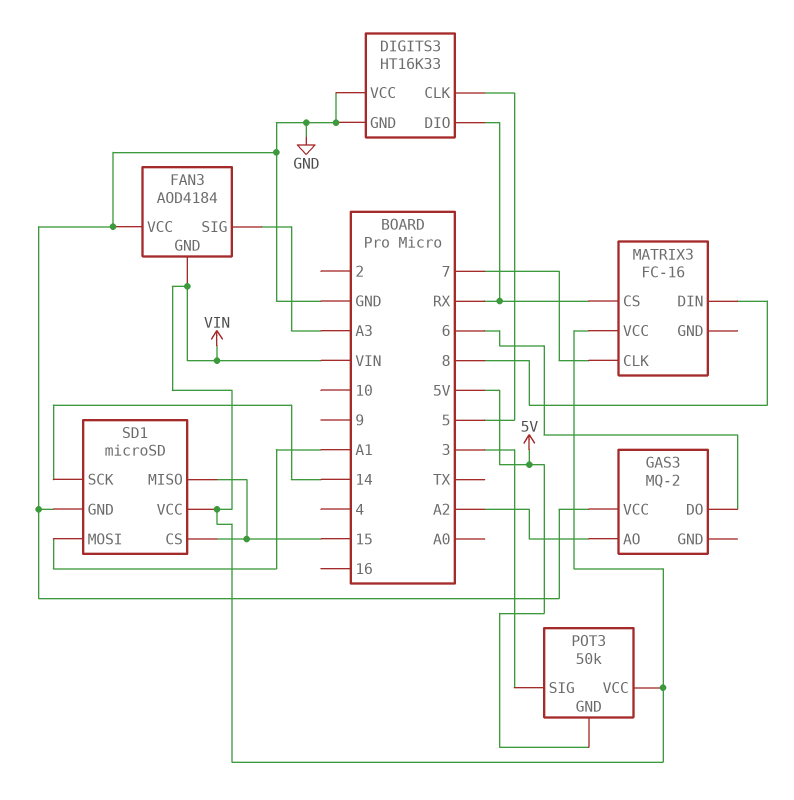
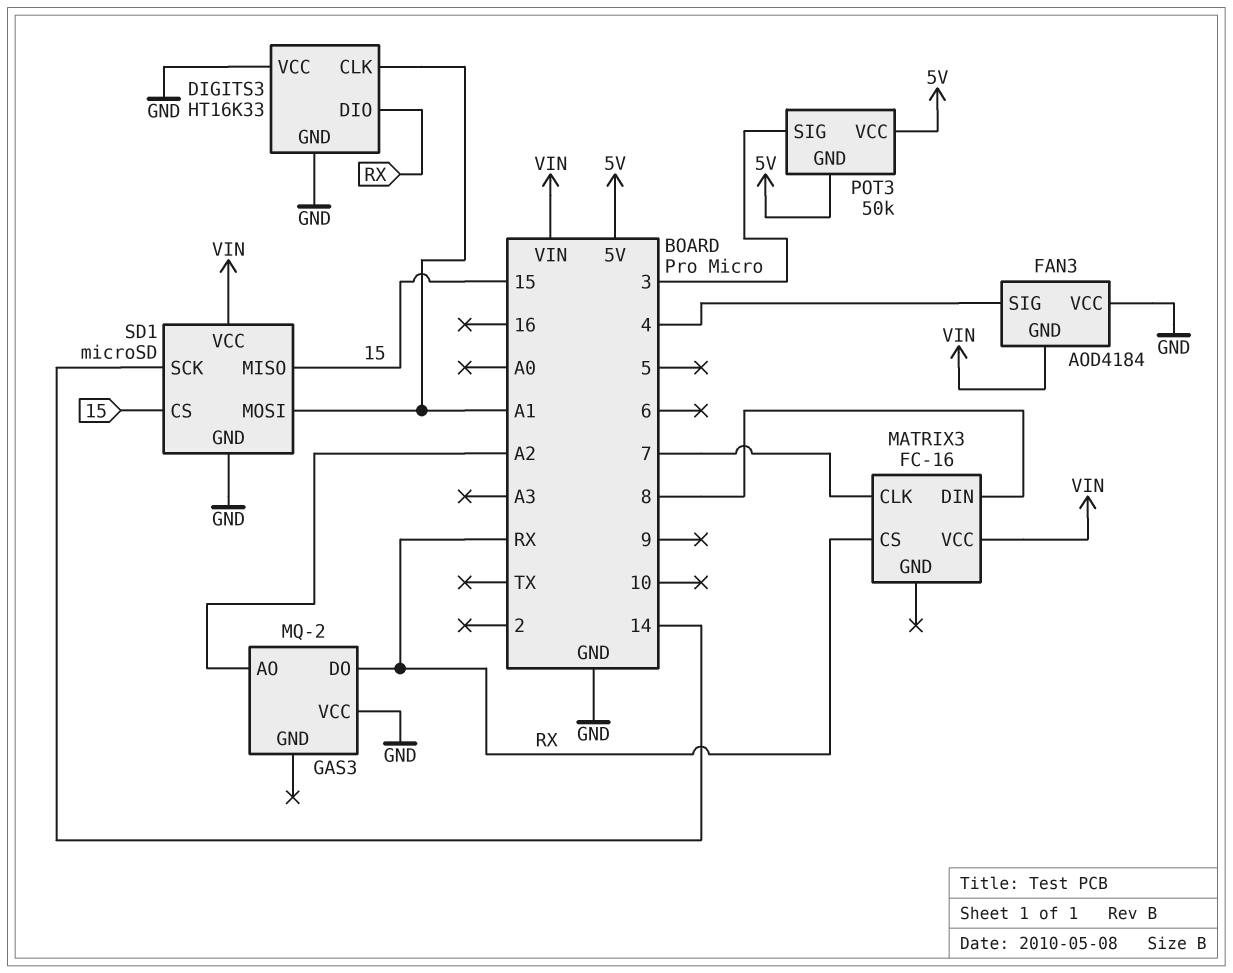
DIGITS3 pin CLK: 5 -> A1
FAN3 pin SIG: A3 -> 4
GAS3 pin DO: 6 -> RX
POT3 pin VCC: VIN -> 5V

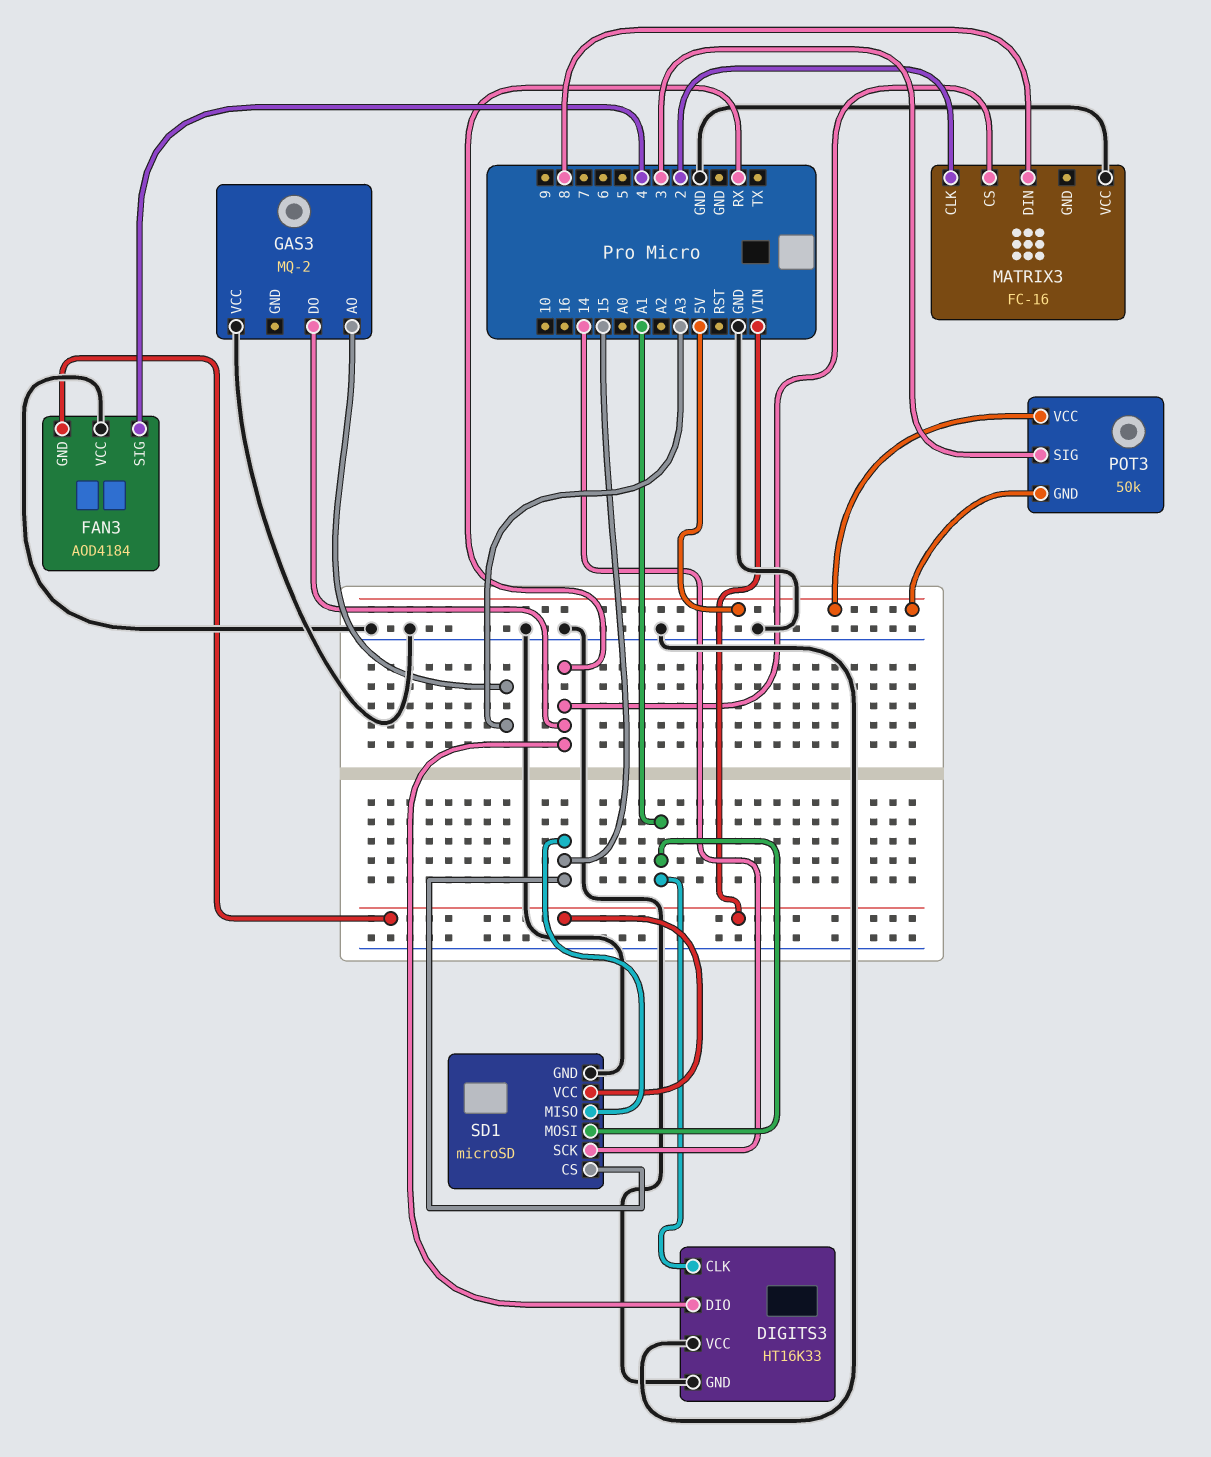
GAS3 pin AO: A2 -> A3
MATRIX3 pin CLK: 7 -> 2
MATRIX3 pin VCC: VIN -> GND

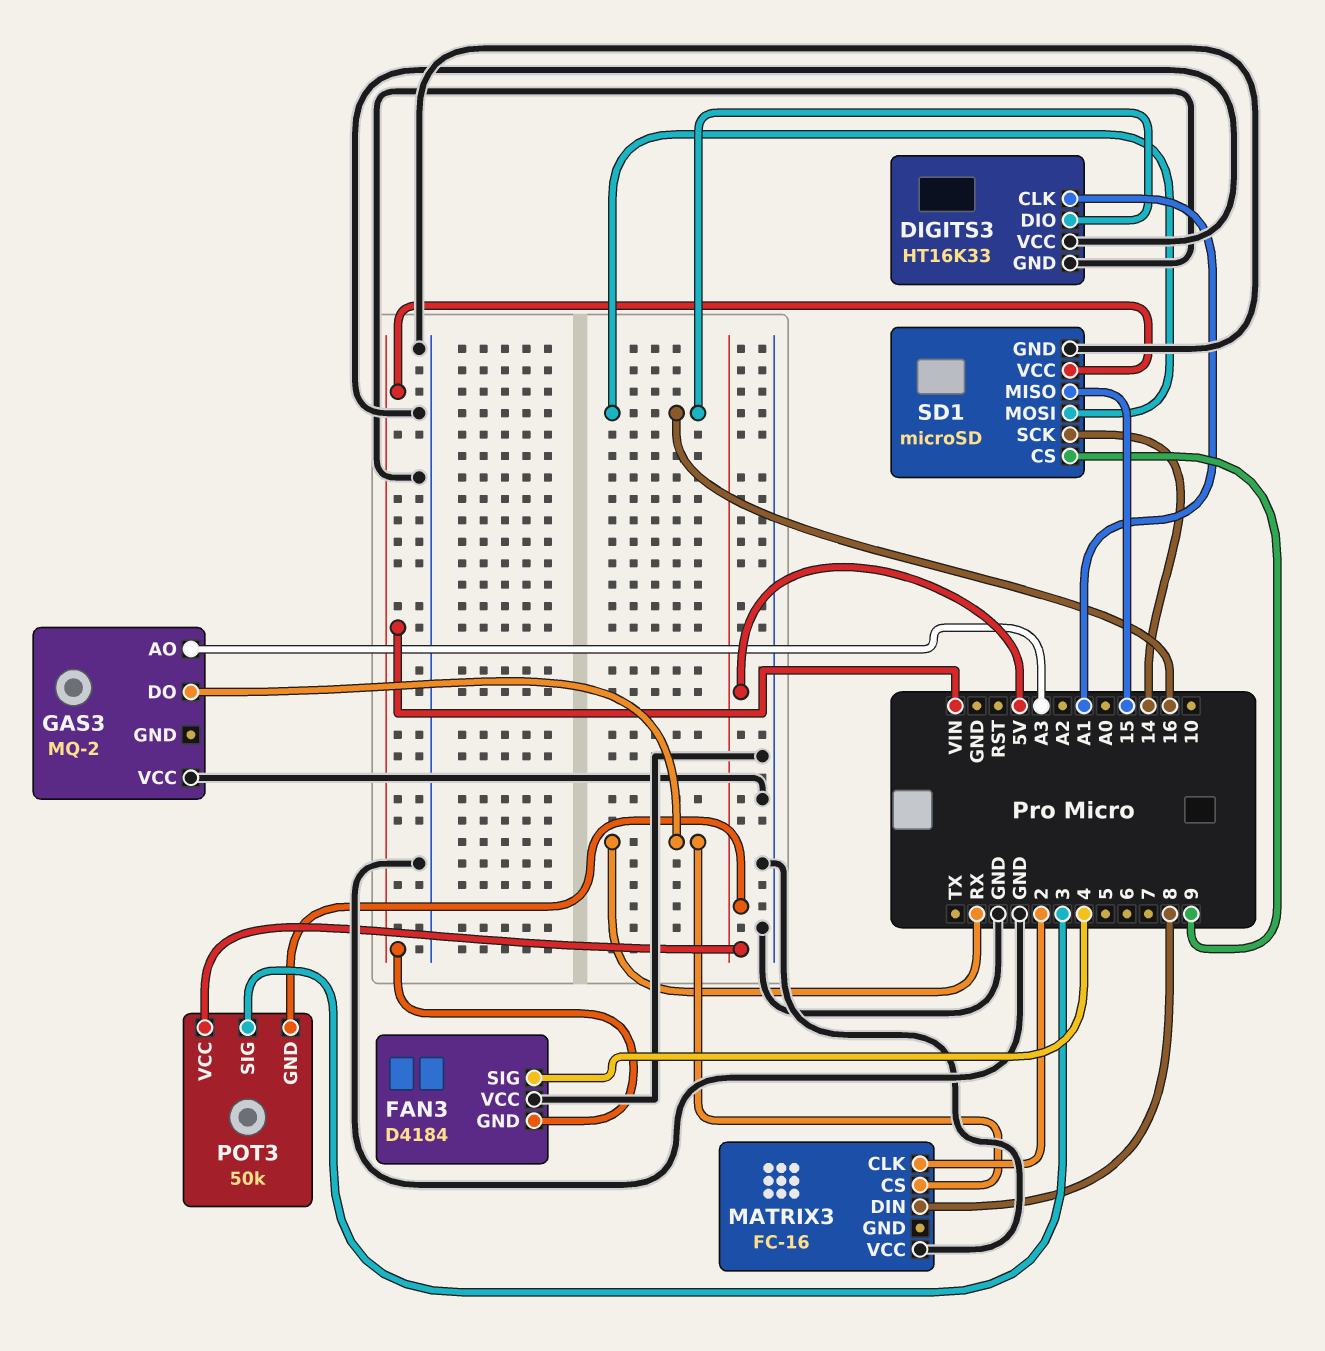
DIGITS3 pin DIO: RX -> 16
FAN3: AOD4184 -> D4184
SD1 pin CS: 15 -> 9
SD1 pin MOSI: A1 -> 16

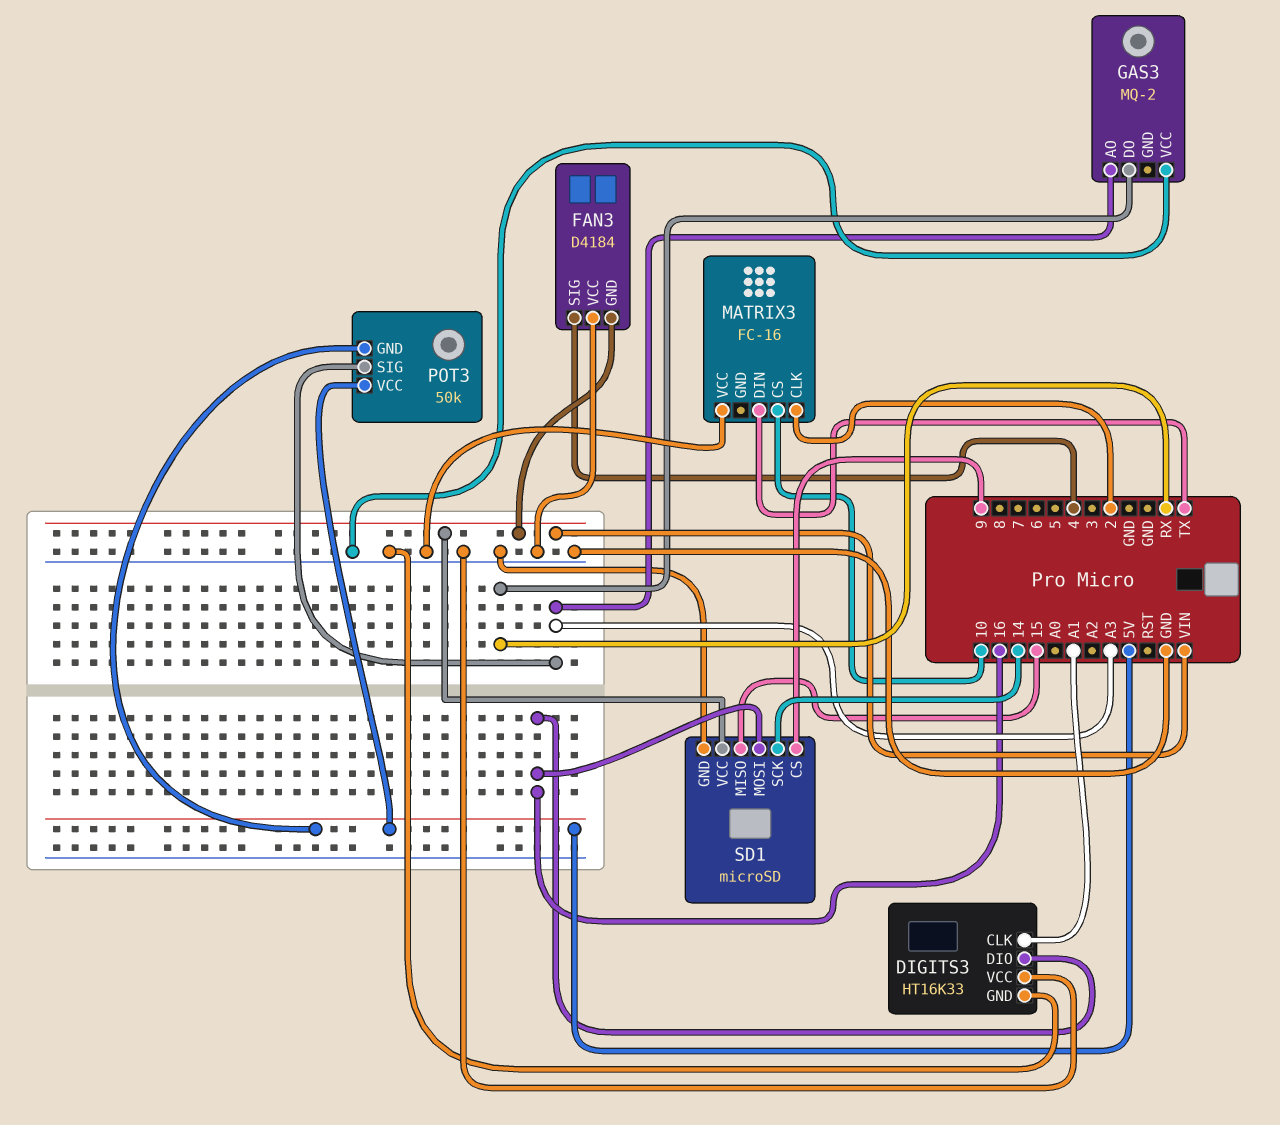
MATRIX3 pin CS: RX -> 10
MATRIX3 pin DIN: 8 -> TX
POT3 pin SIG: 3 -> A3

